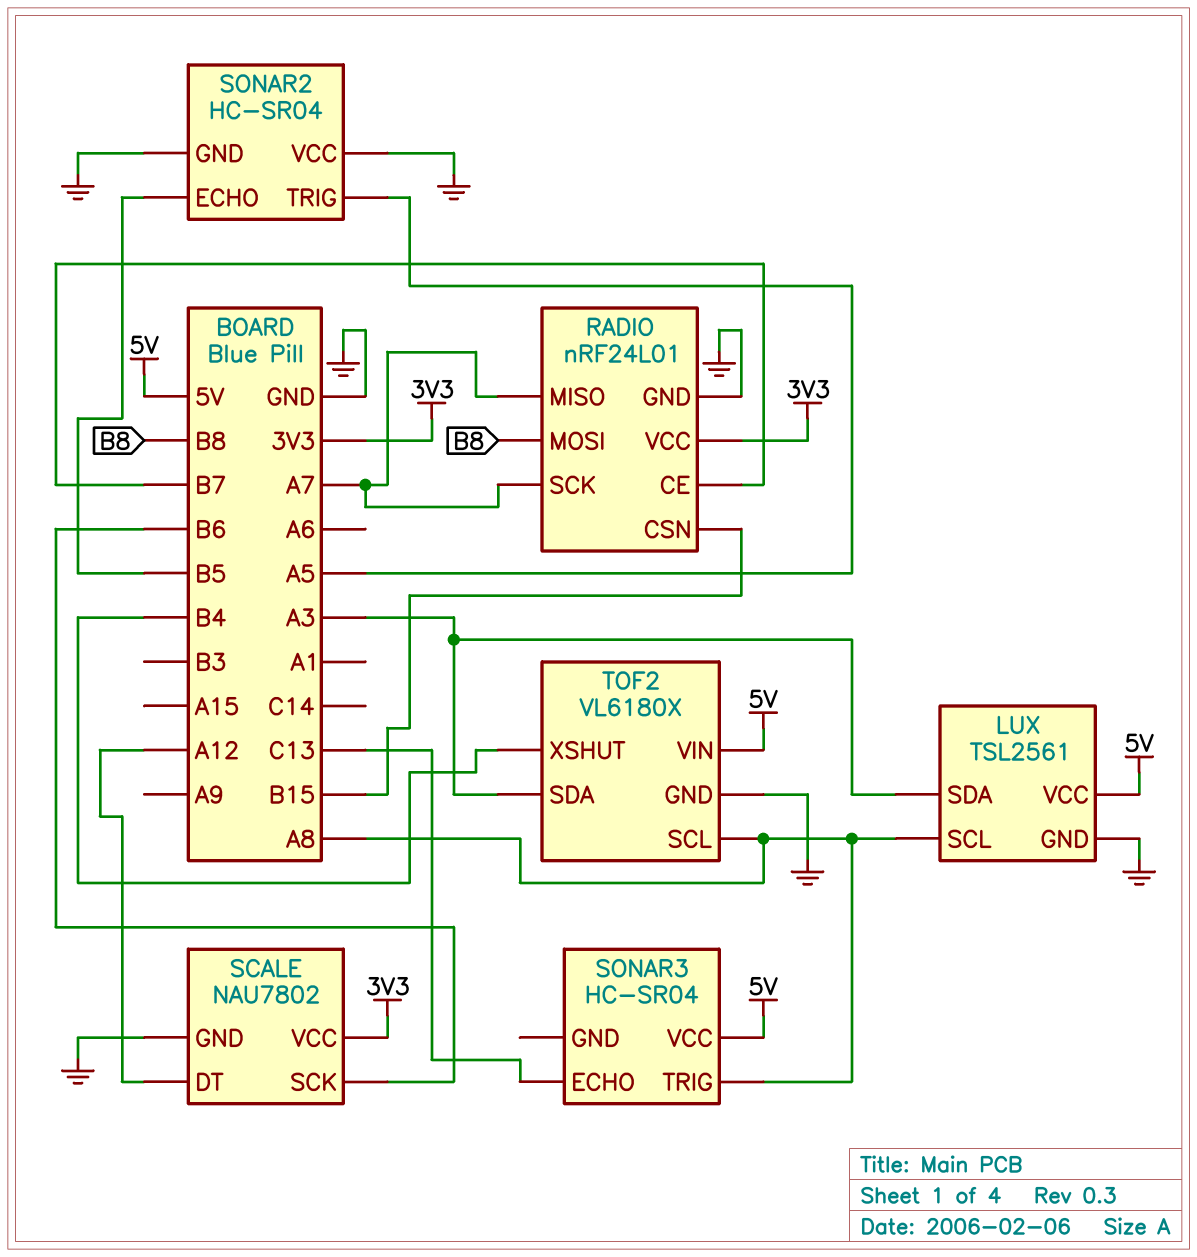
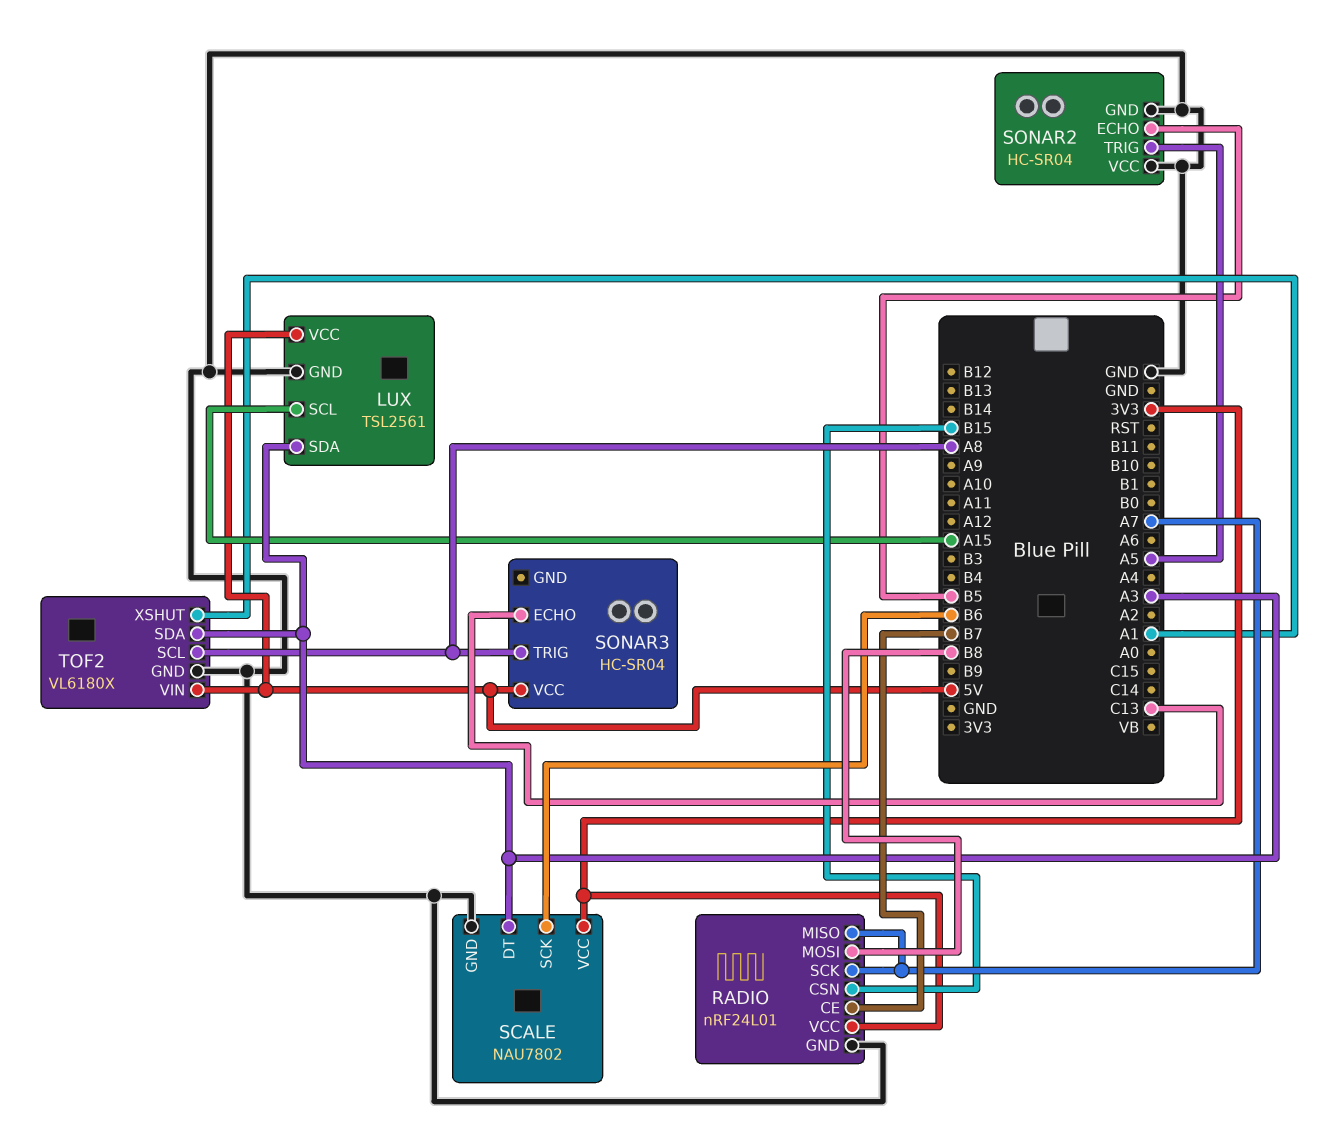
LUX pin SCL: A8 -> A15
SCALE pin DT: A12 -> A3
TOF2 pin XSHUT: B4 -> A1

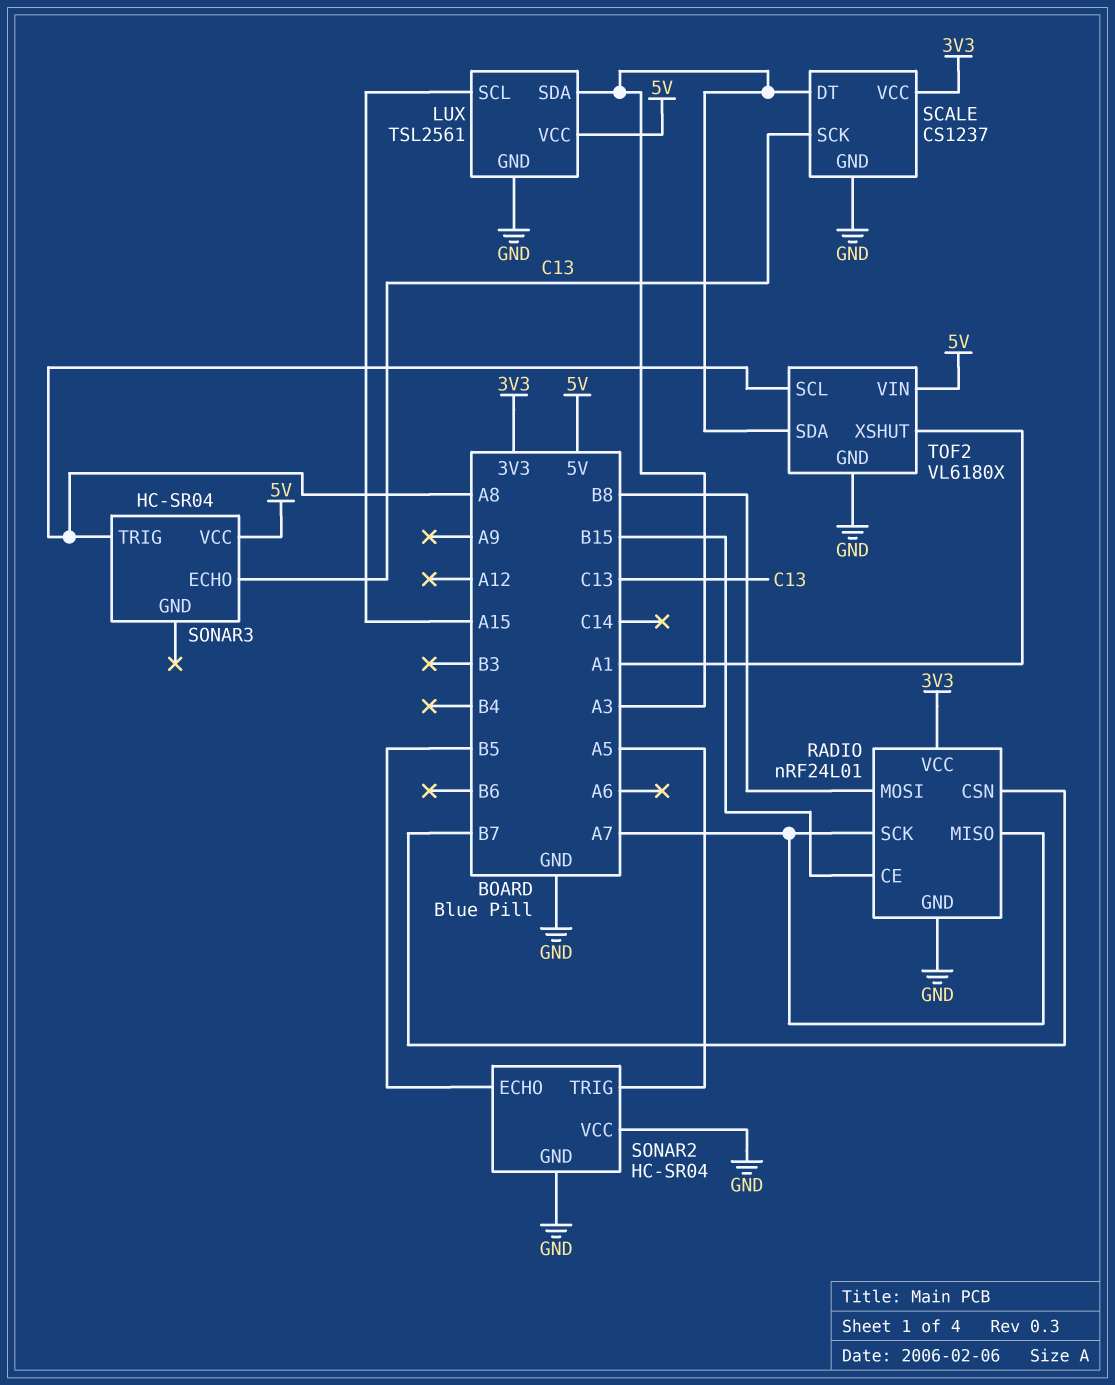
RADIO pin CE: B7 -> B15
RADIO pin CSN: B15 -> B7
SCALE: NAU7802 -> CS1237
SCALE pin SCK: B6 -> C13

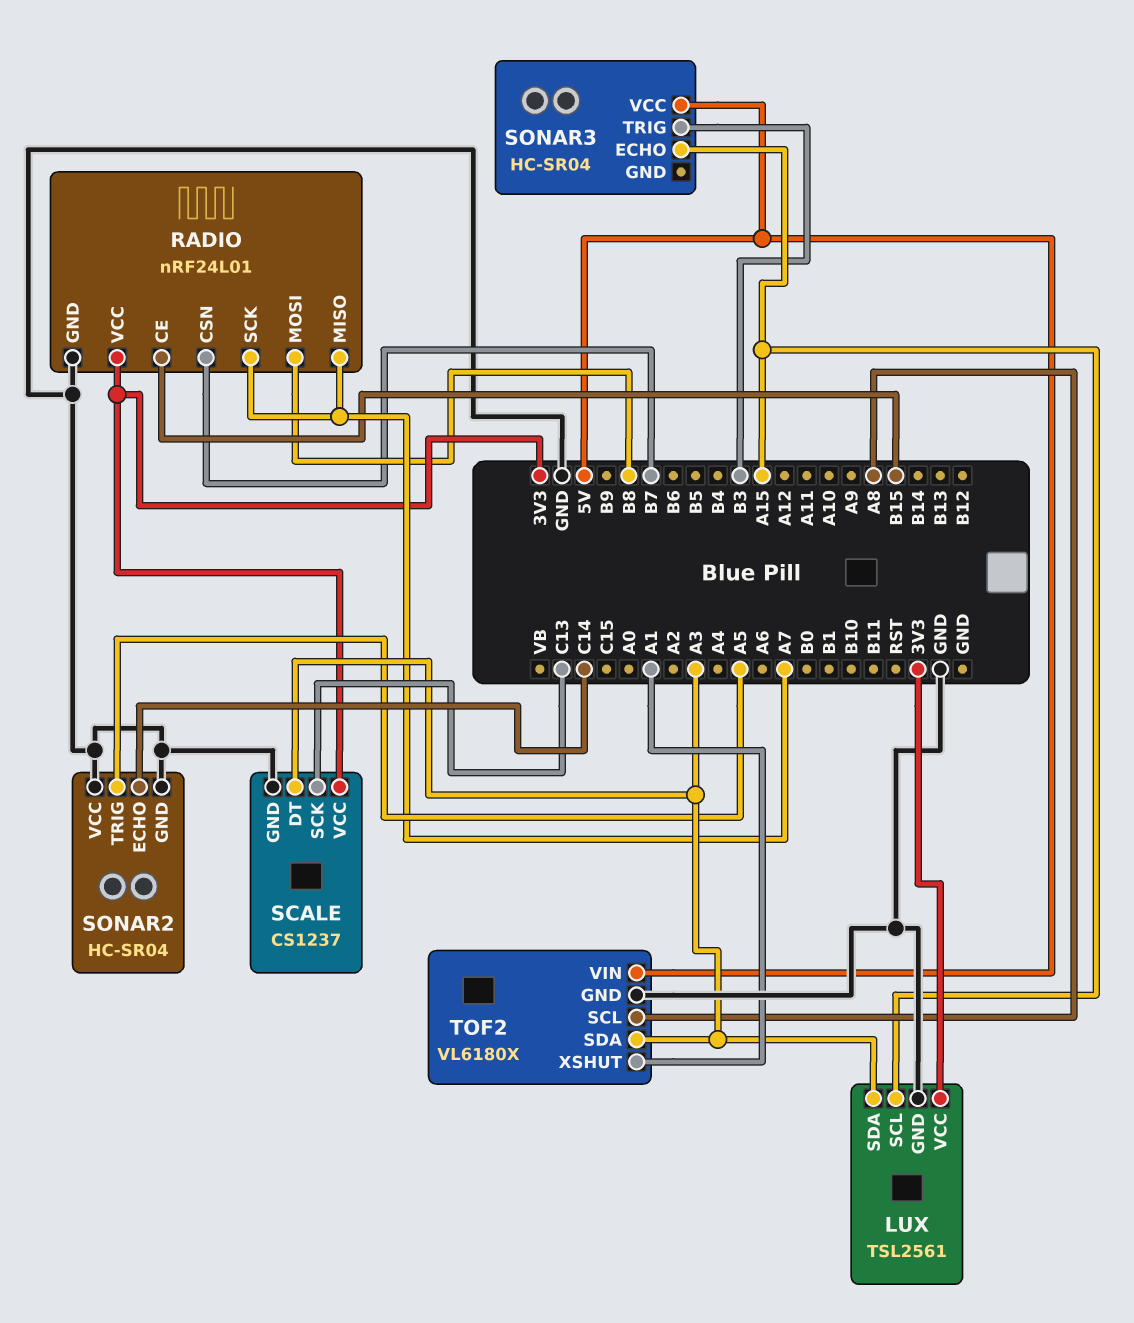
LUX pin VCC: 5V -> 3V3
SONAR2 pin ECHO: B5 -> C14
SONAR3 pin ECHO: C13 -> A15
SONAR3 pin TRIG: A8 -> B3

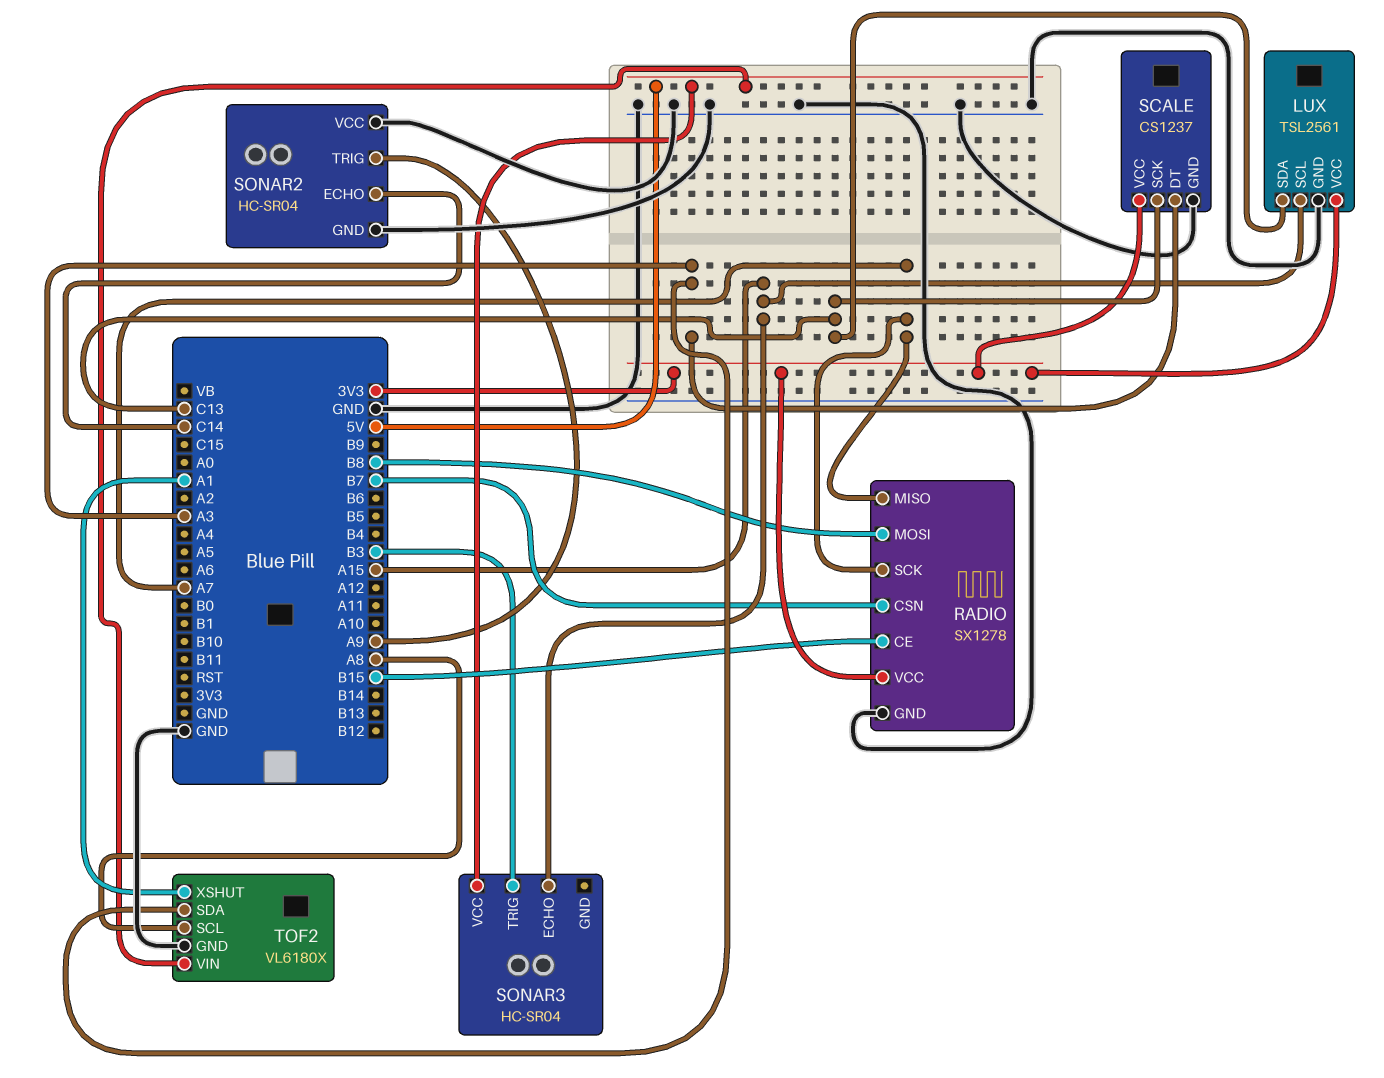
LUX pin SDA: A3 -> C13
RADIO: nRF24L01 -> SX1278
SONAR2 pin TRIG: A5 -> A9

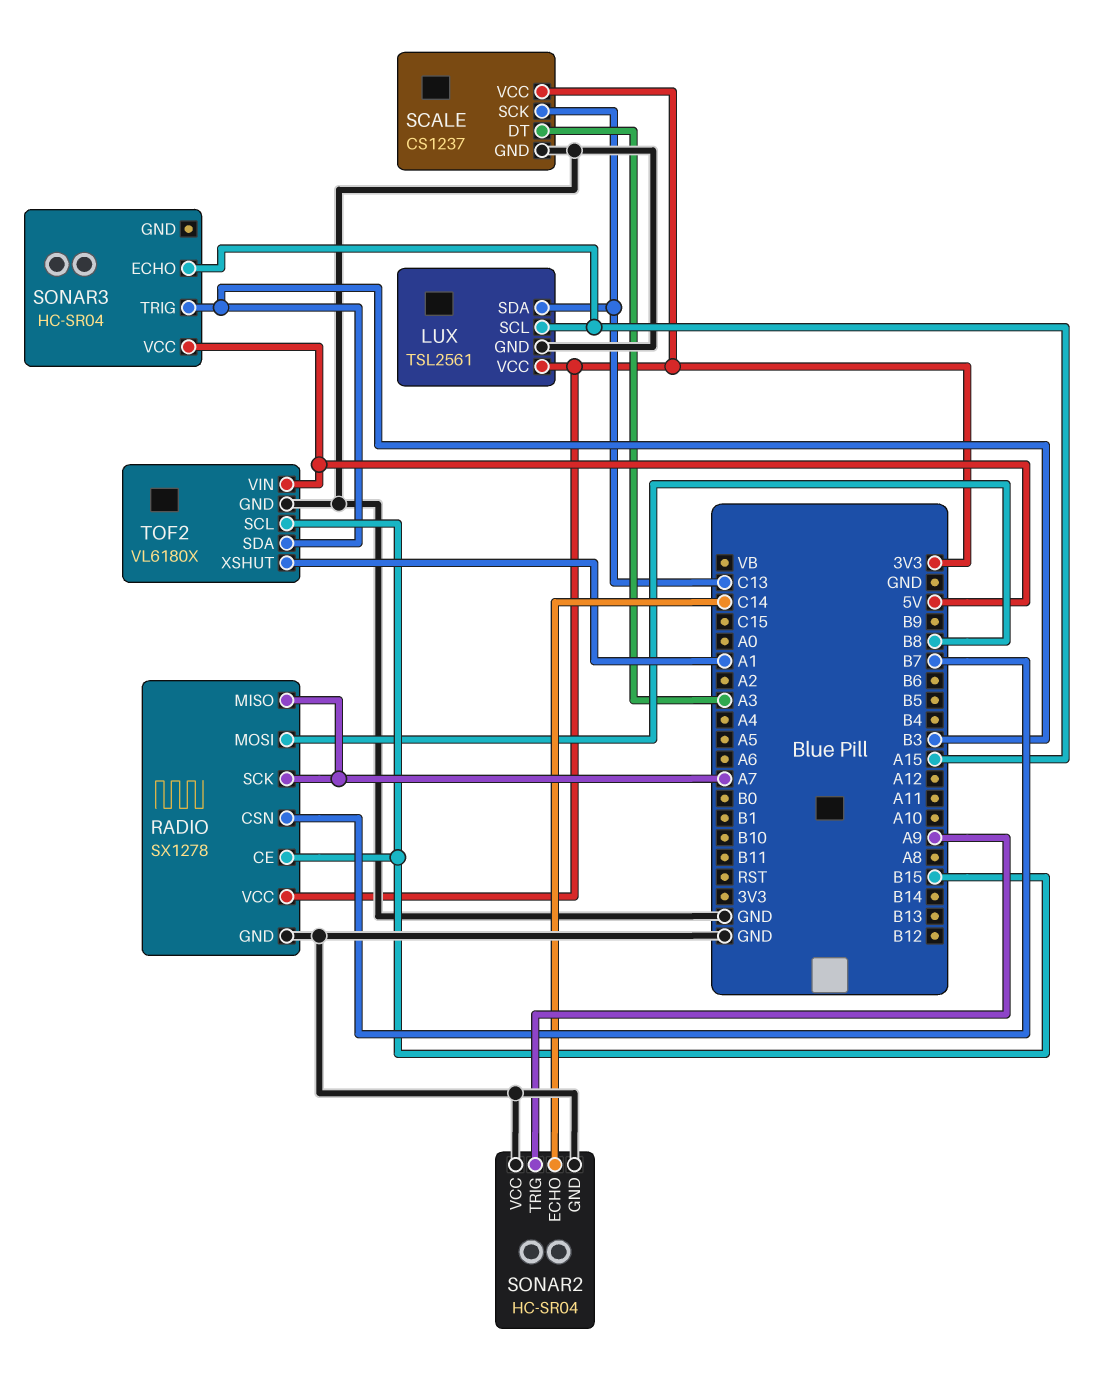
TOF2 pin SCL: A8 -> B15
TOF2 pin SDA: A3 -> B3

